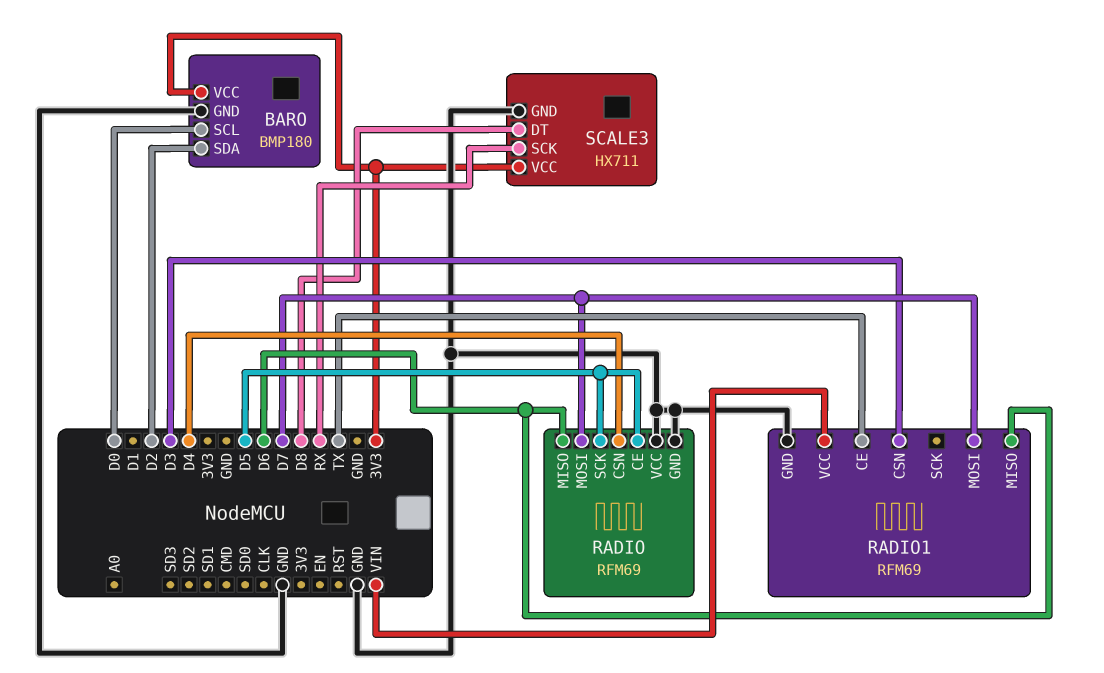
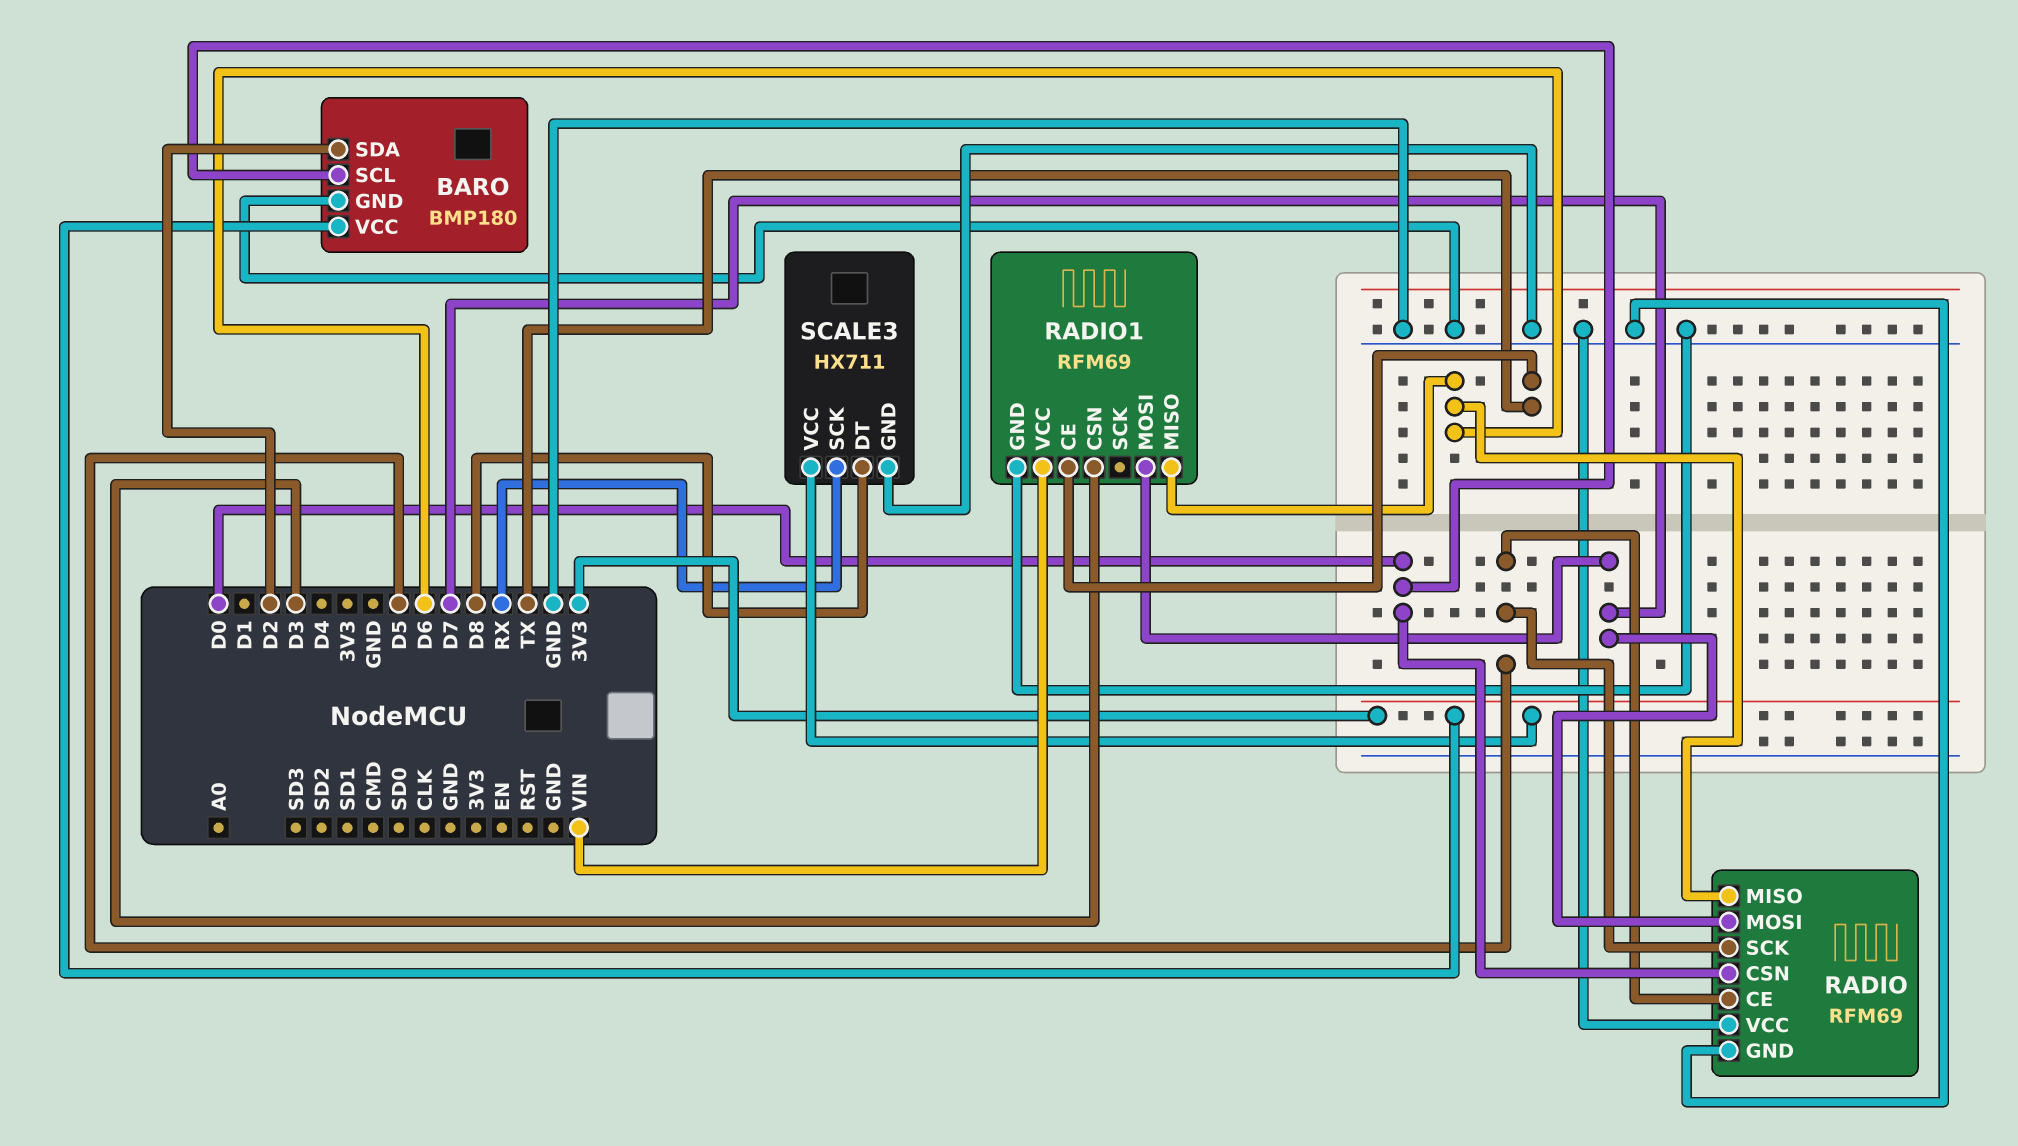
RADIO pin CSN: D4 -> D0

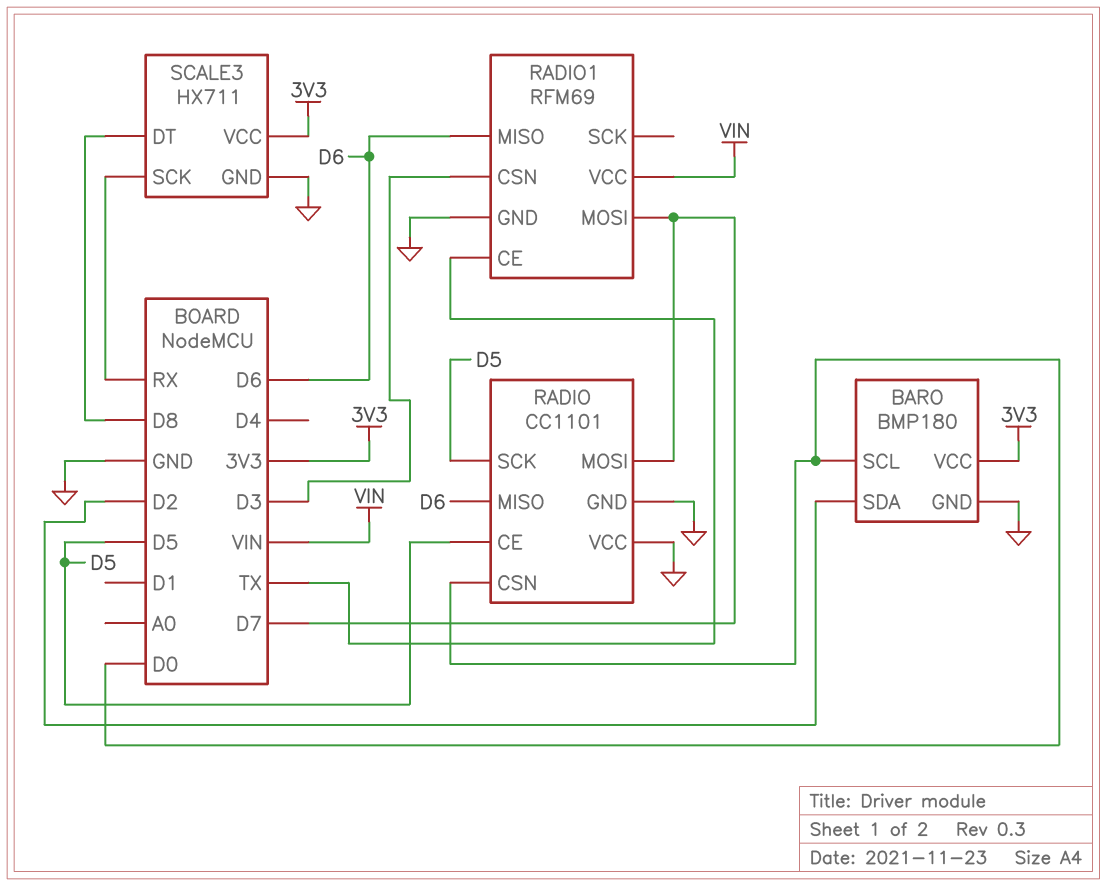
RADIO: RFM69 -> CC1101

